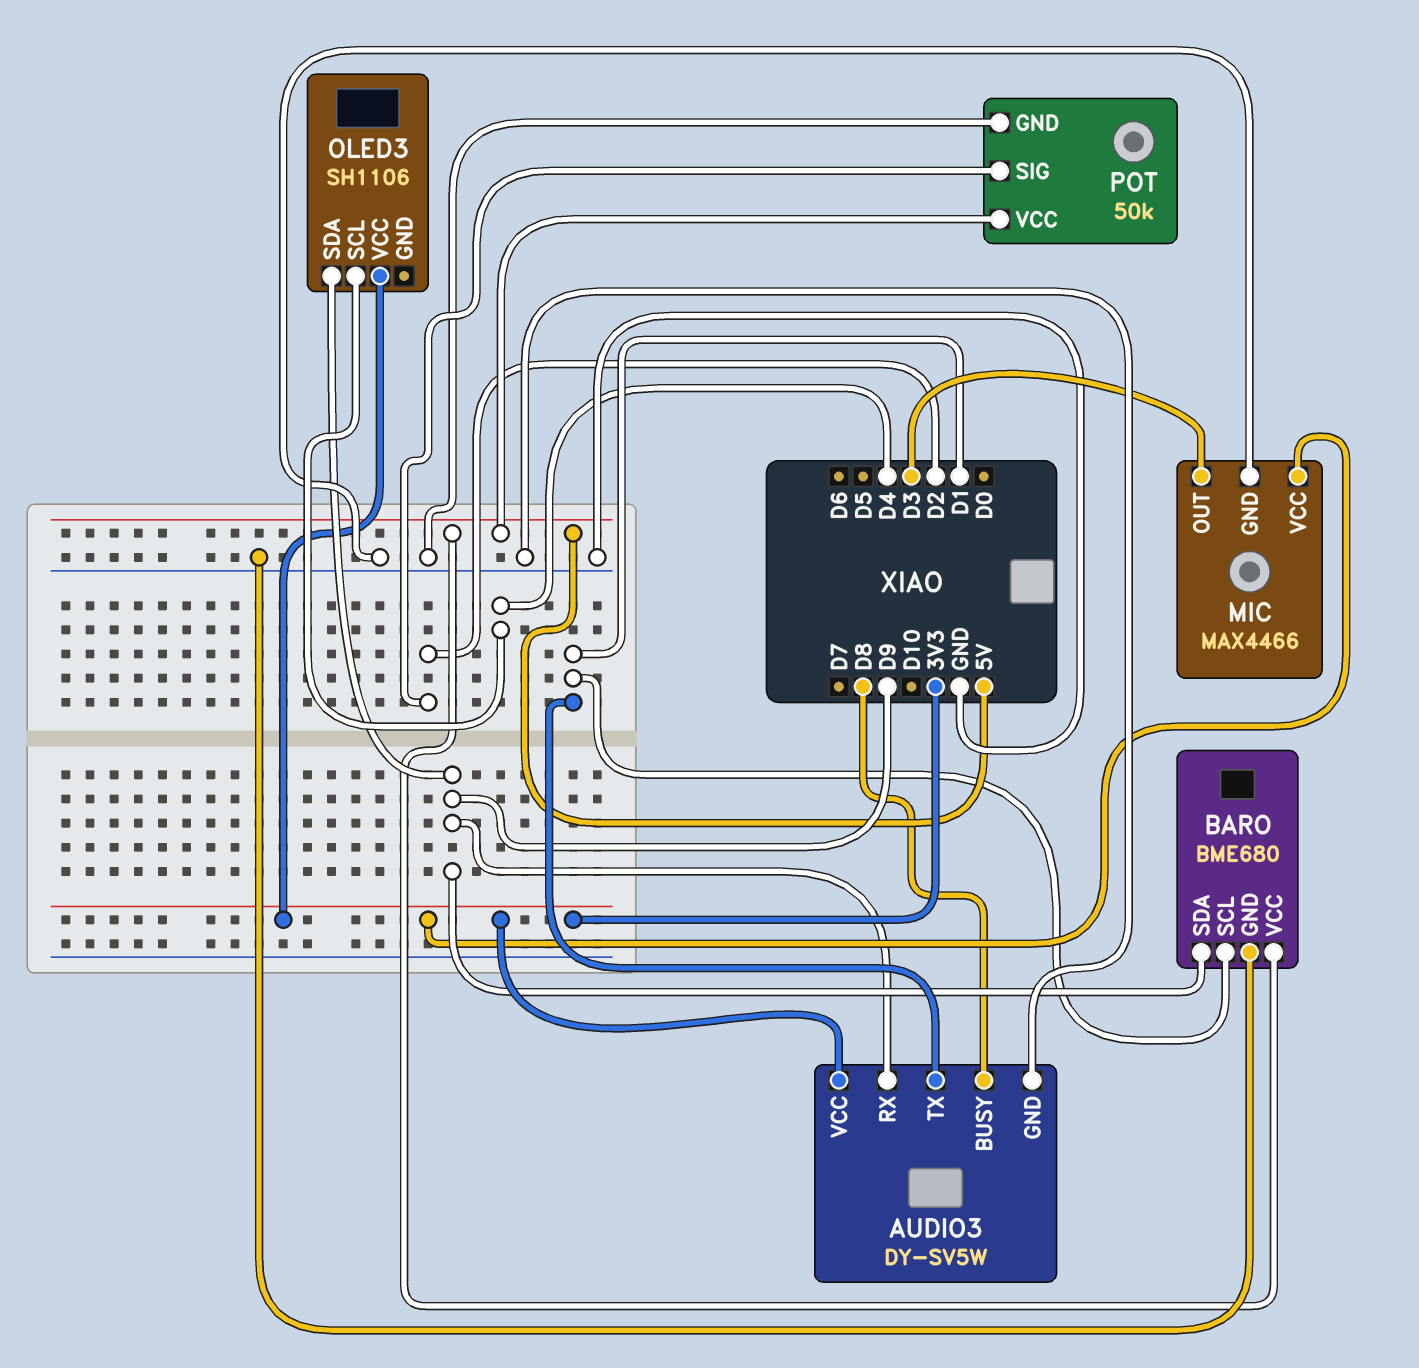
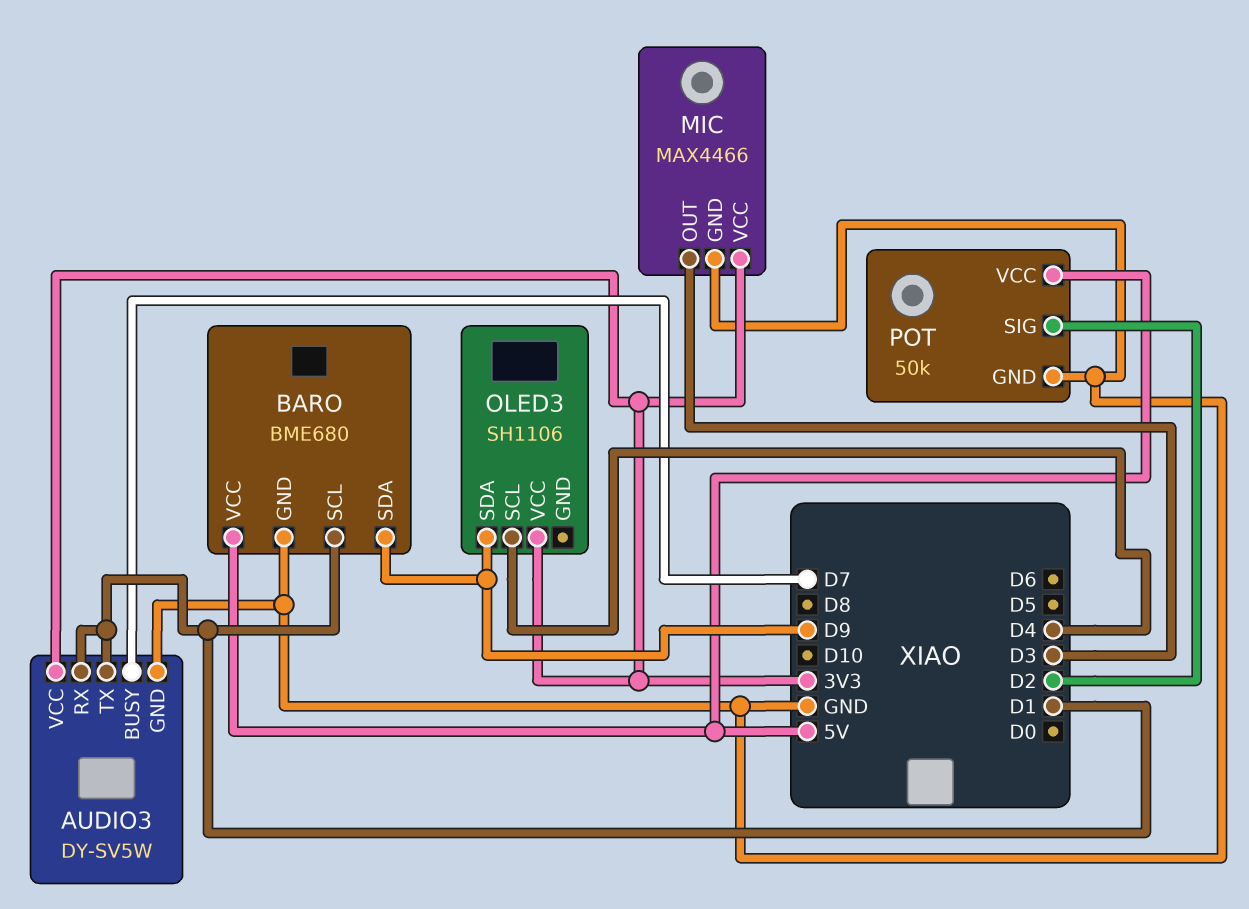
AUDIO3 pin BUSY: D8 -> D7
AUDIO3 pin RX: D9 -> D1

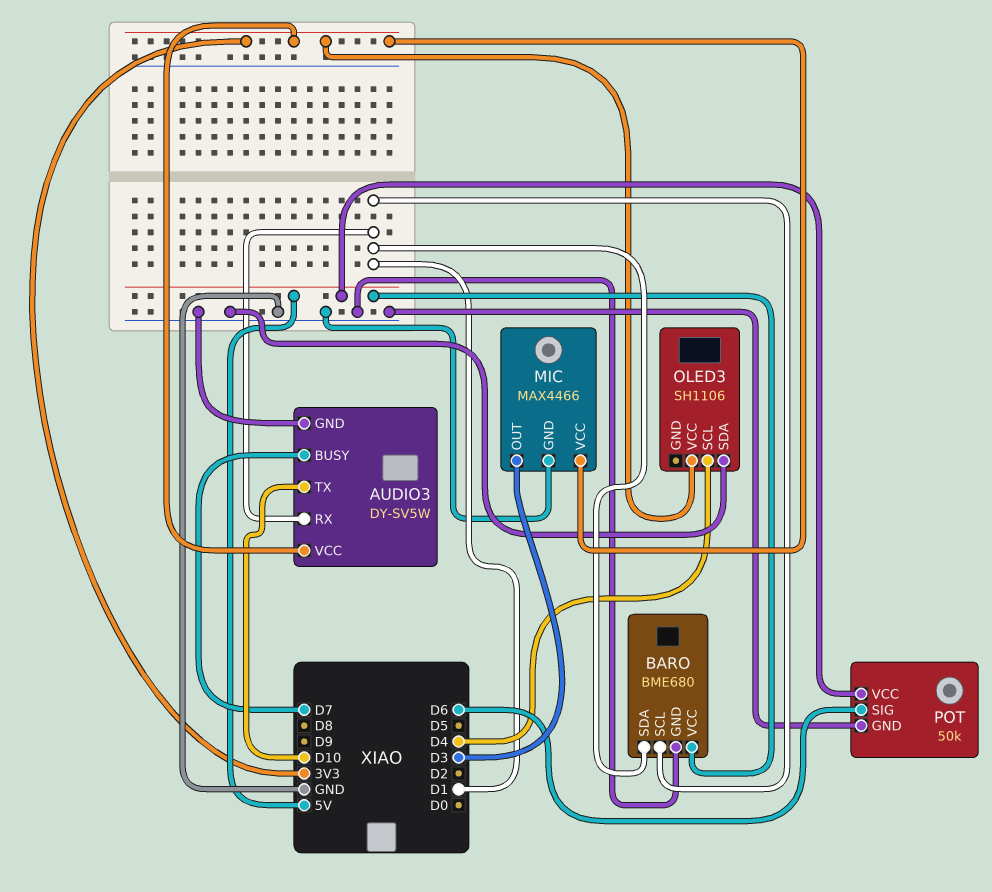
AUDIO3 pin TX: D1 -> D10
BARO pin SDA: D9 -> D1
OLED3 pin SDA: D9 -> GND
POT pin SIG: D2 -> D6

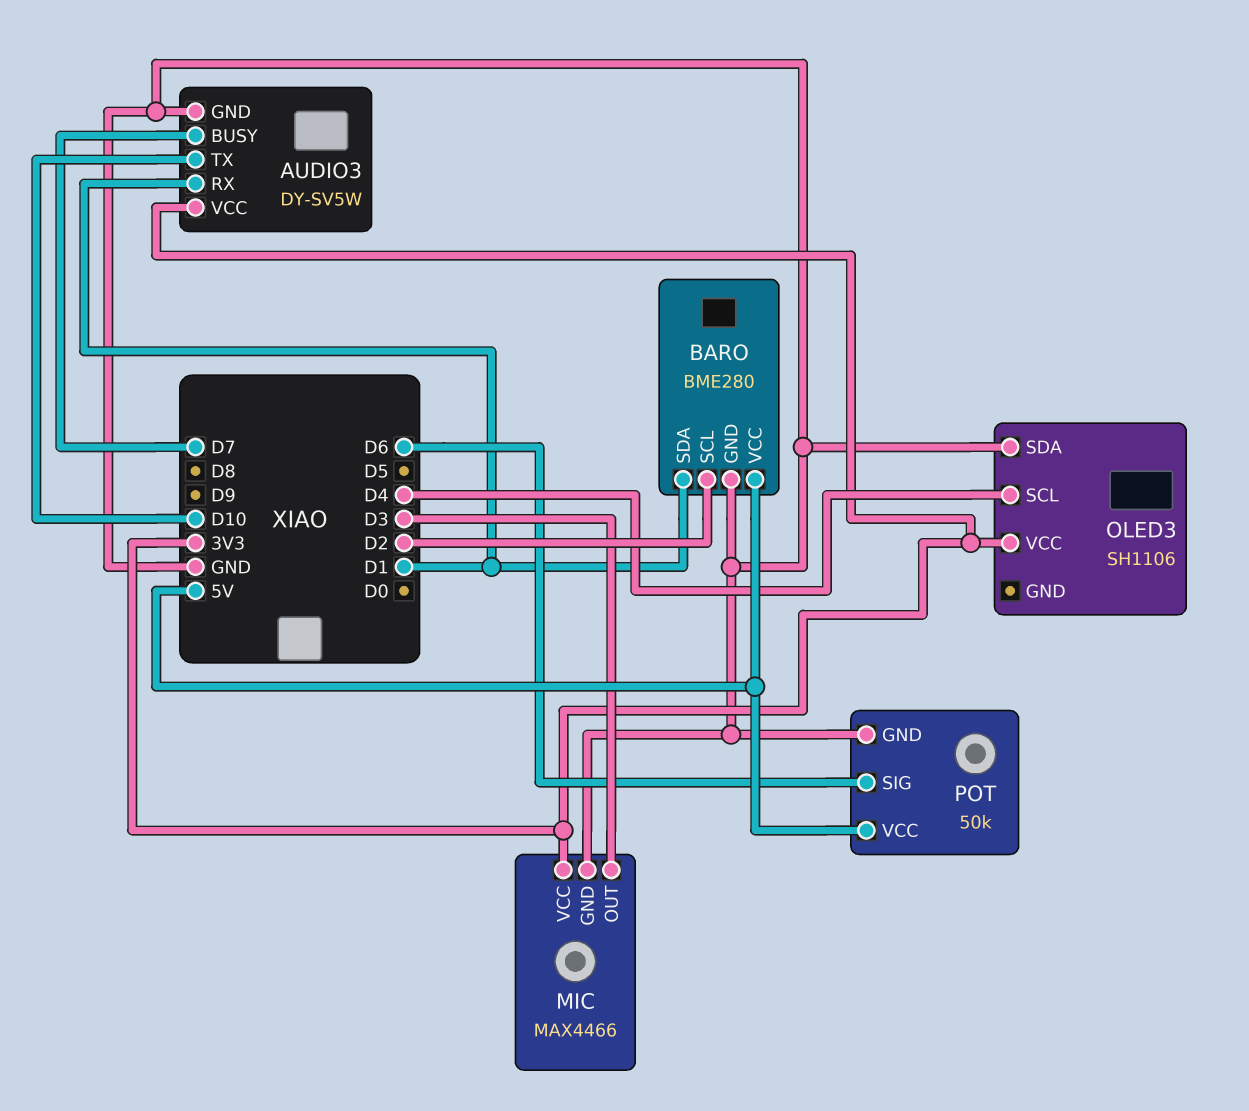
BARO: BME680 -> BME280
BARO pin SCL: D1 -> D2

